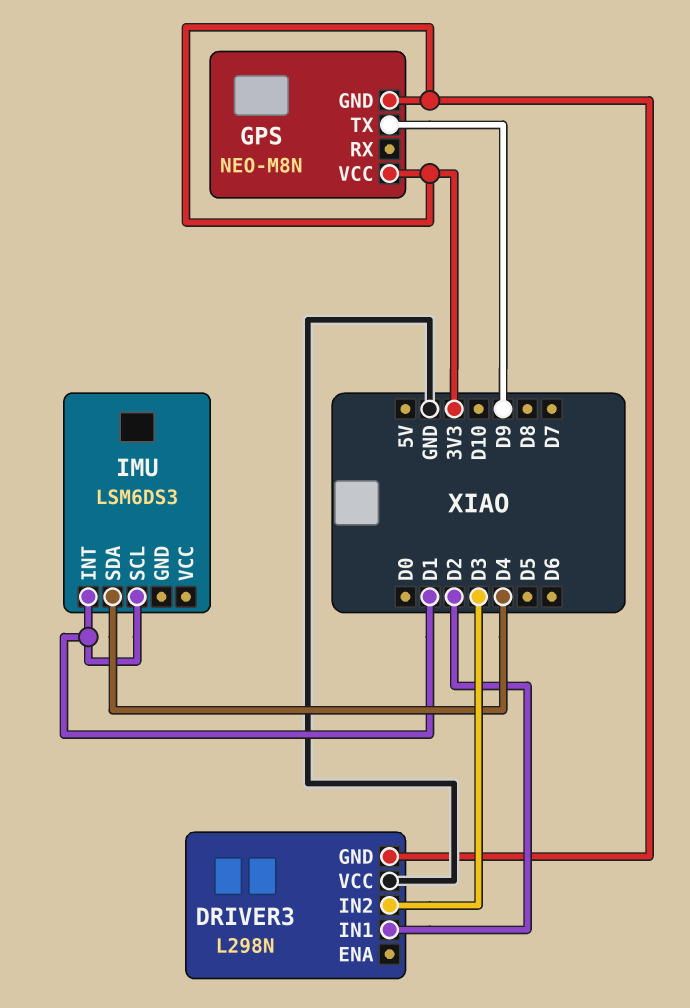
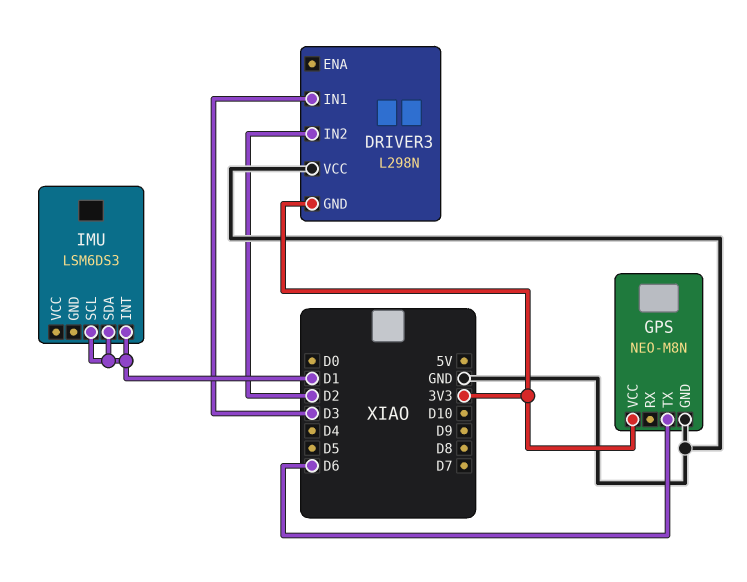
DRIVER3 pin IN1: D2 -> D3
DRIVER3 pin IN2: D3 -> D2
GPS pin GND: 3V3 -> GND
GPS pin TX: D9 -> D6
IMU pin SDA: D4 -> D1

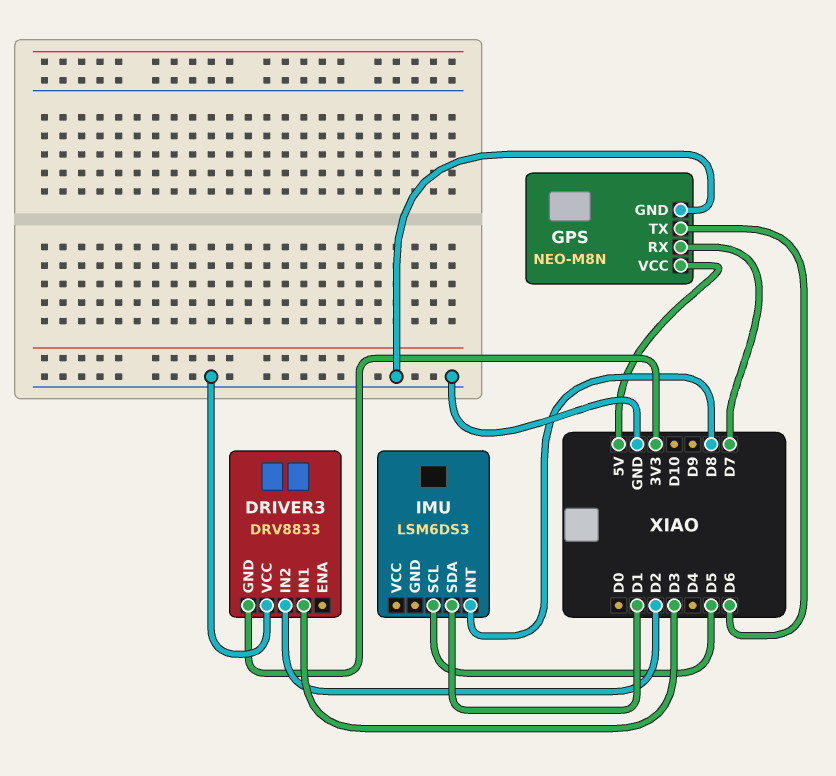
DRIVER3: L298N -> DRV8833
GPS pin RX: none -> D7
GPS pin VCC: 3V3 -> 5V
IMU pin INT: D1 -> D8
IMU pin SCL: D1 -> D5

